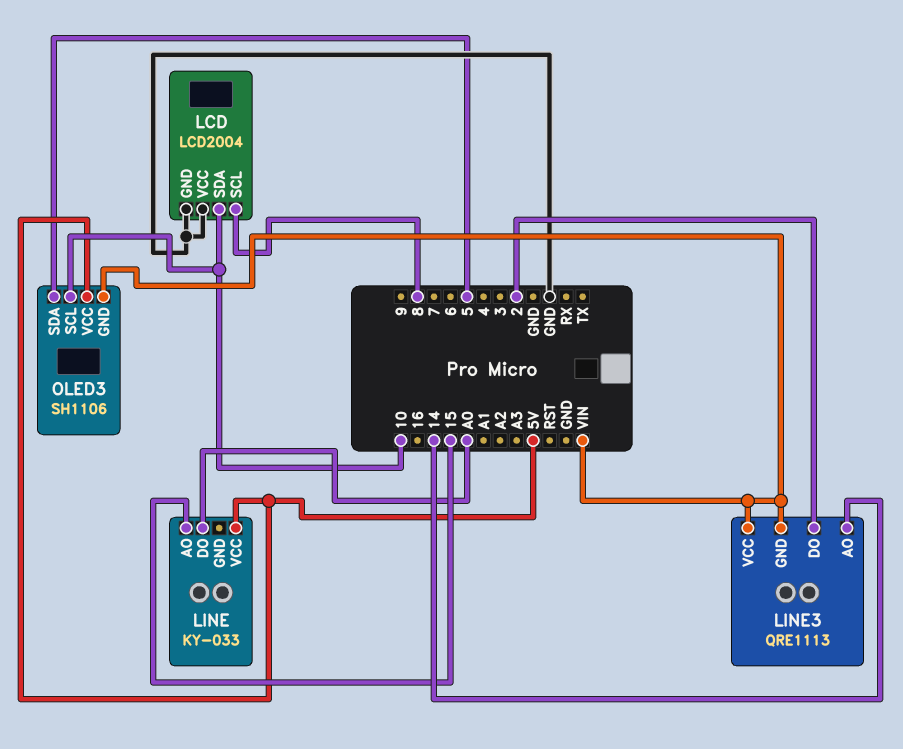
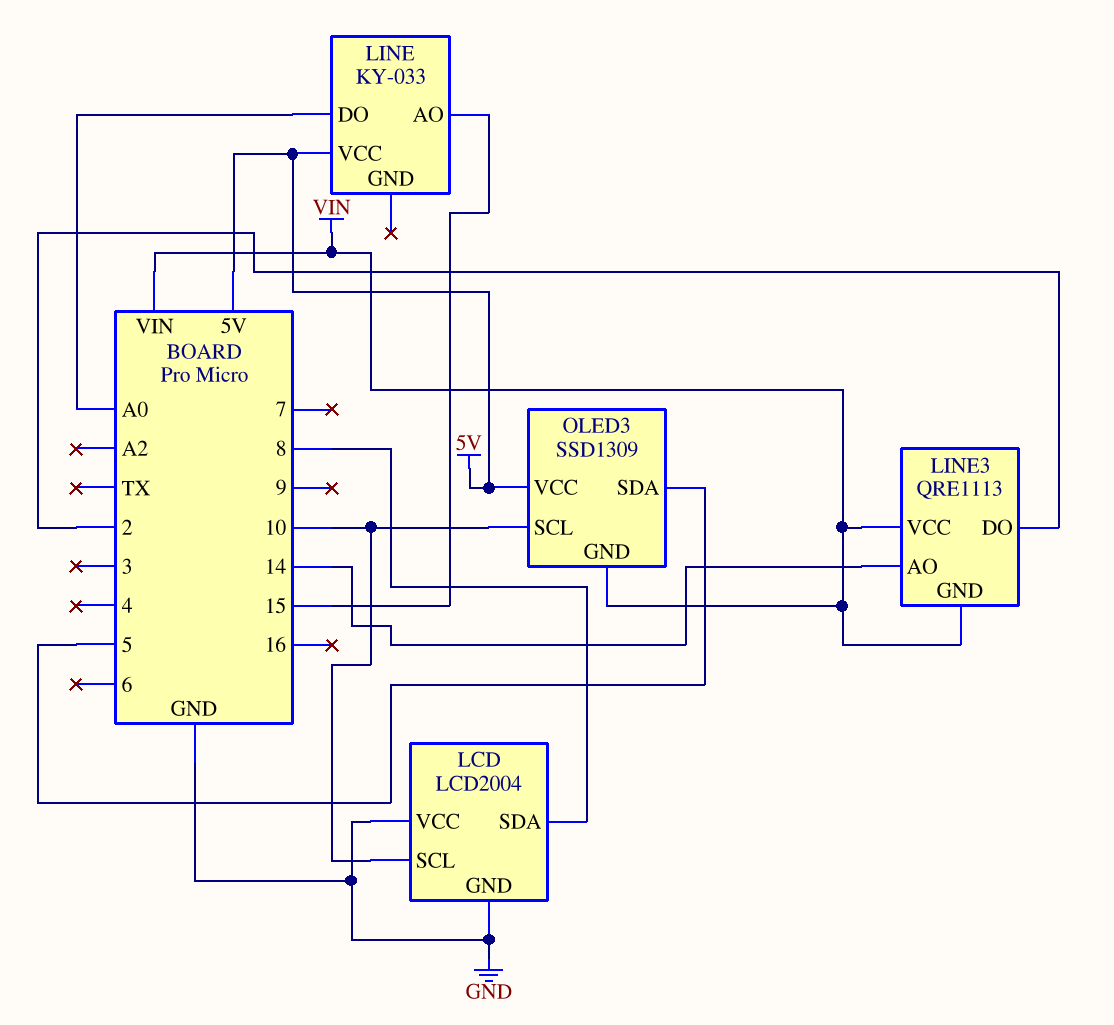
LCD pin SCL: 8 -> 10
LCD pin SDA: 10 -> 8
OLED3: SH1106 -> SSD1309

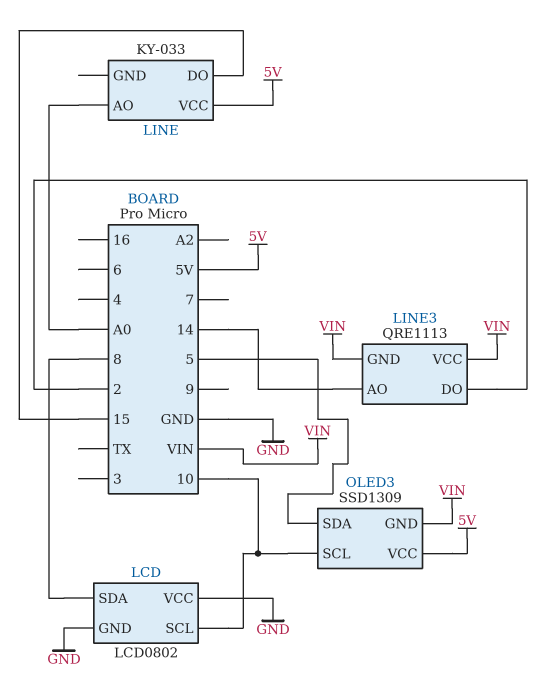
LCD: LCD2004 -> LCD0802
LINE pin AO: 15 -> A0
LINE pin DO: A0 -> 15

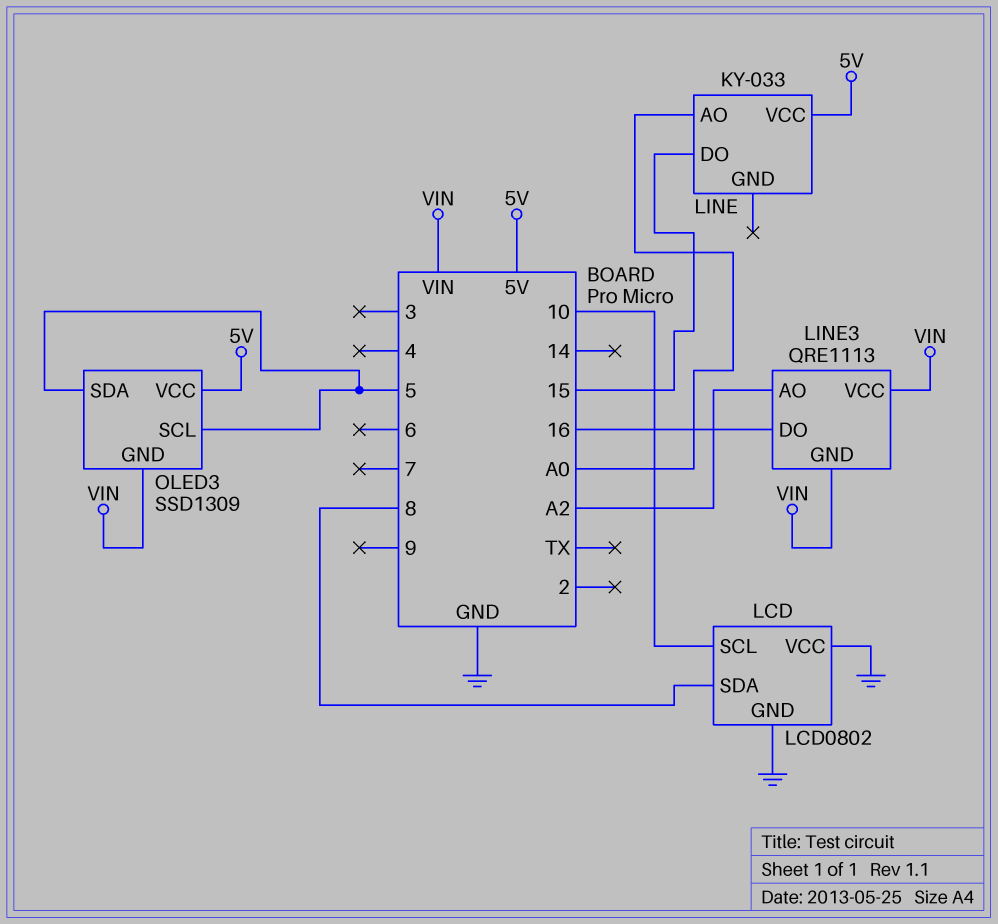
LINE3 pin AO: 14 -> A2
LINE3 pin DO: 2 -> 16
OLED3 pin SCL: 10 -> 5

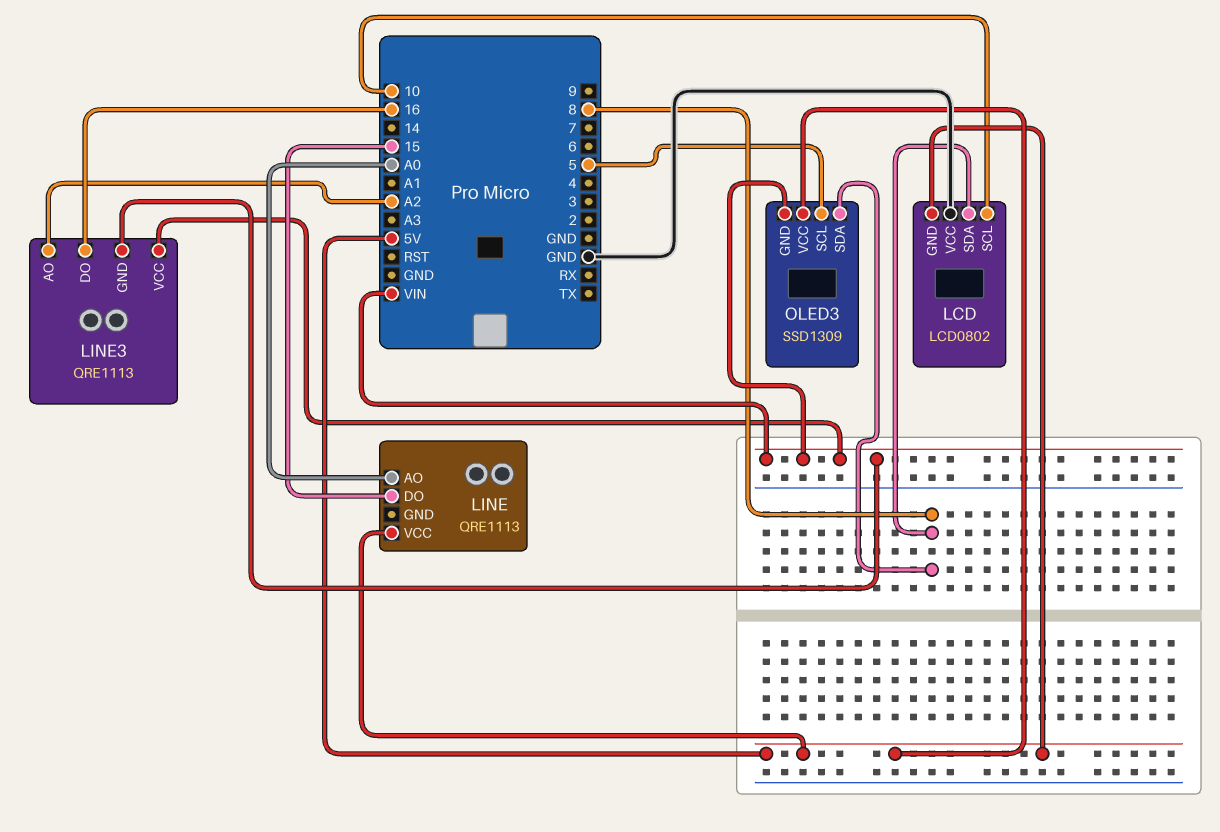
LCD pin GND: GND -> 5V
LINE: KY-033 -> QRE1113
OLED3 pin SDA: 5 -> 8

